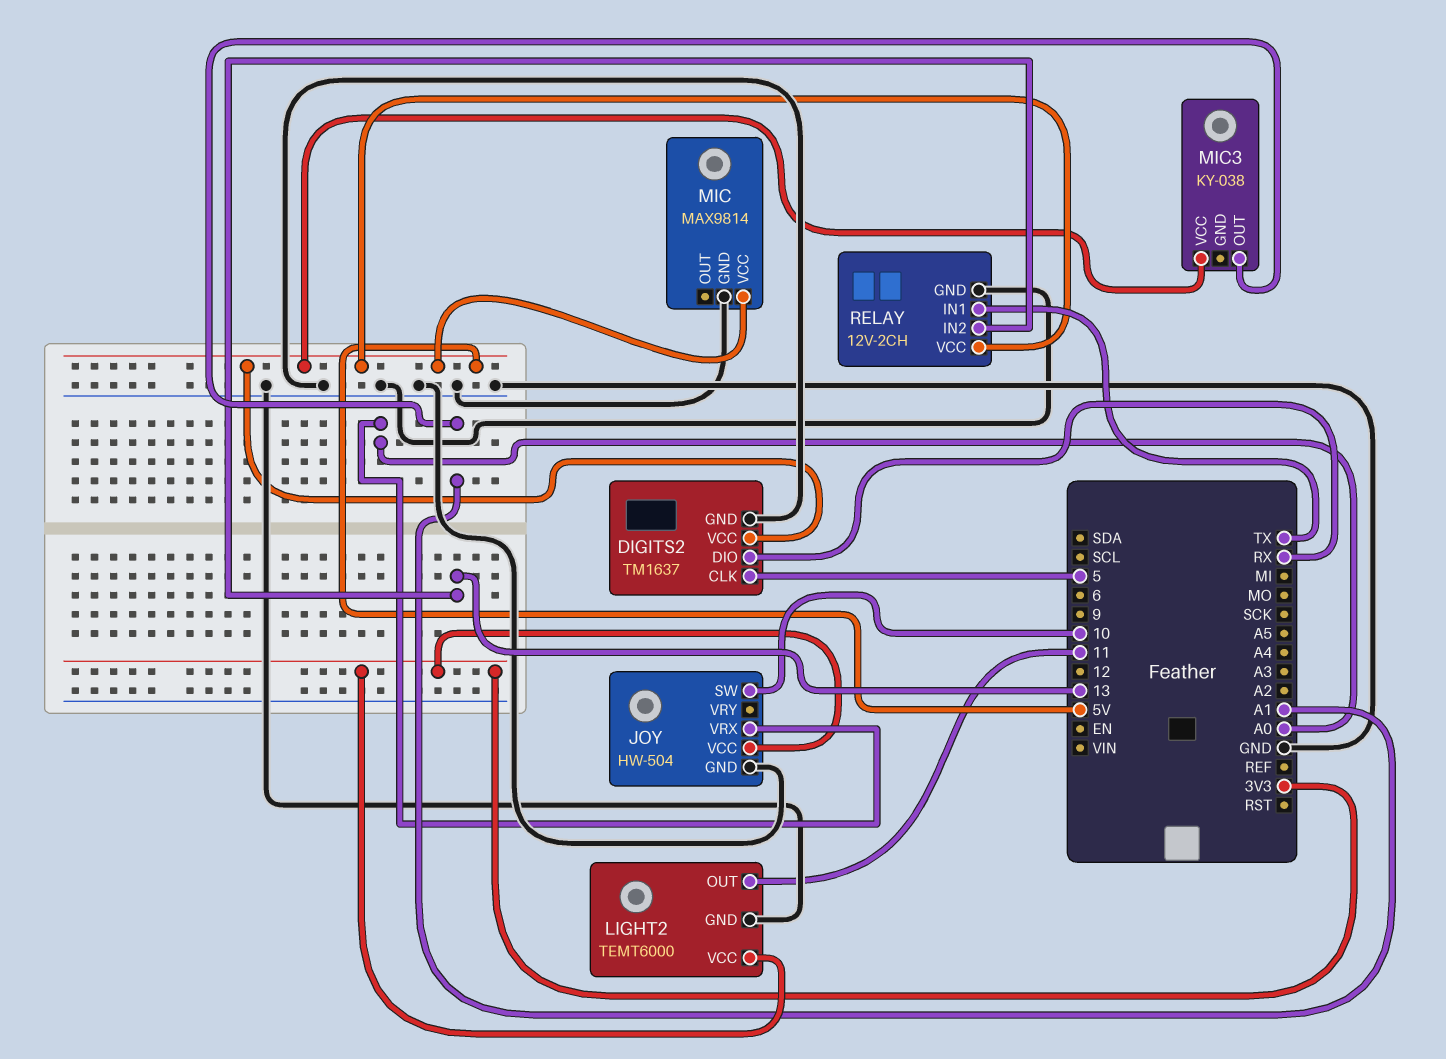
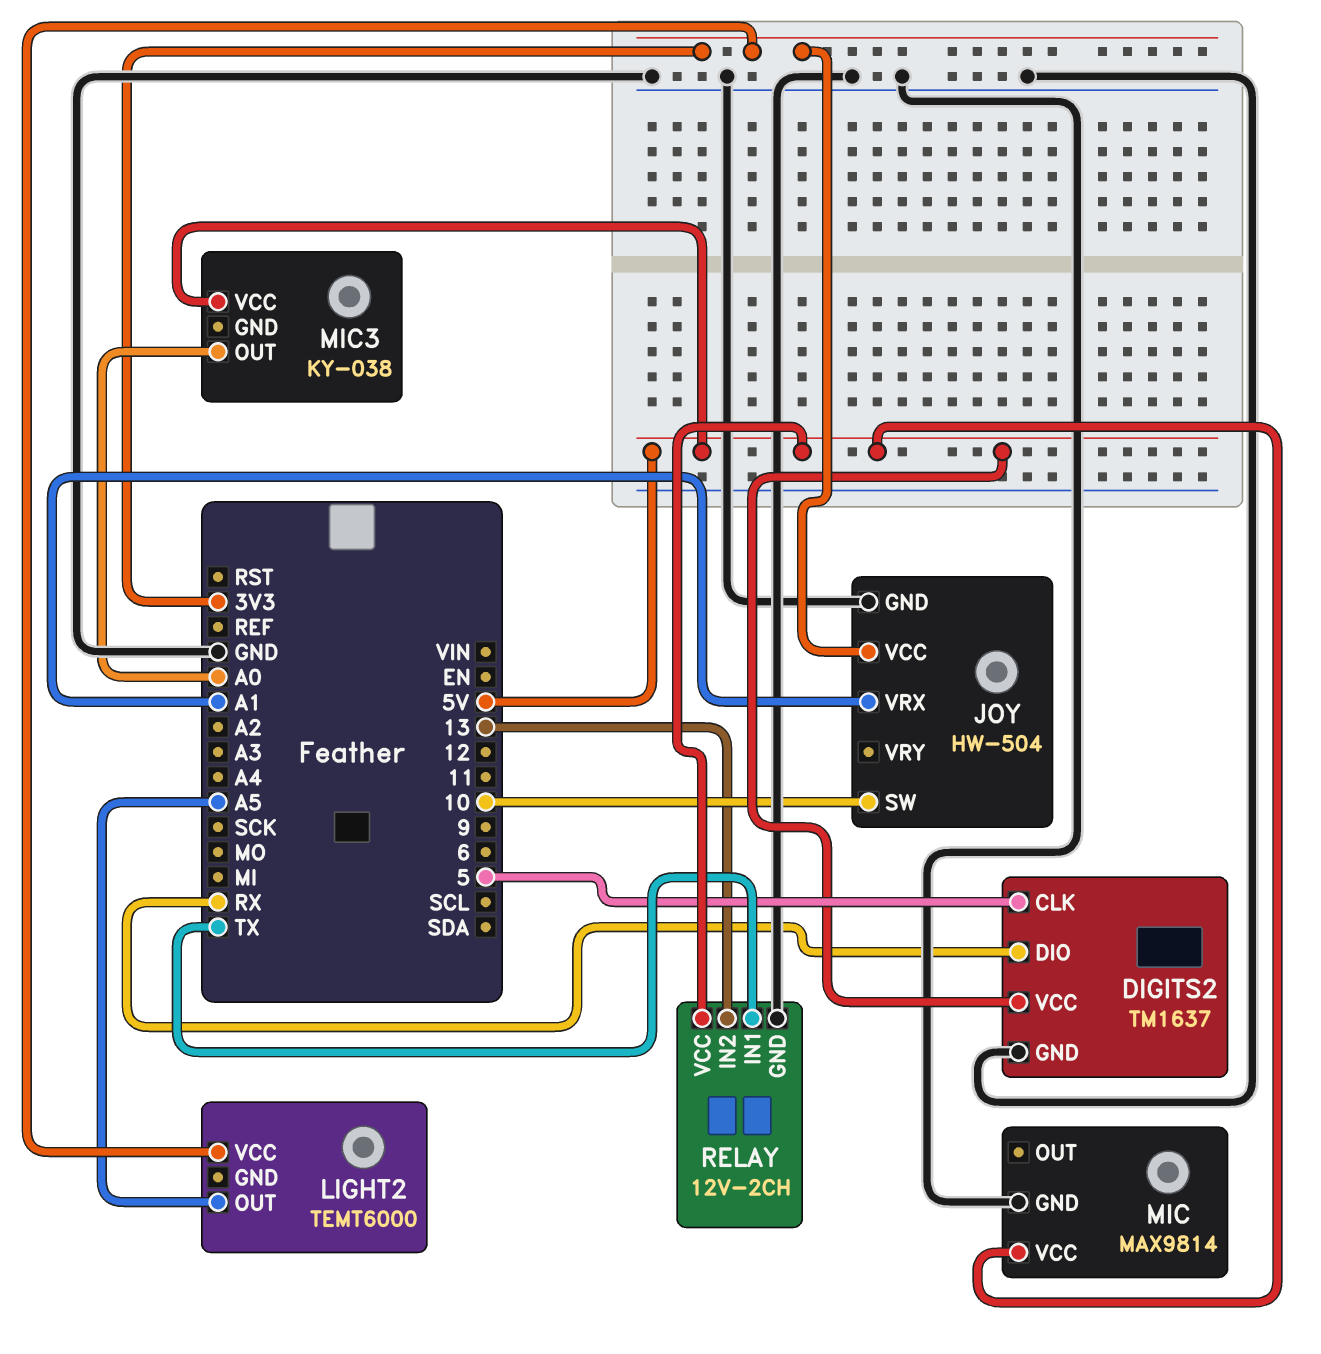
JOY pin VRX: A0 -> A1
LIGHT2 pin GND: GND -> none
LIGHT2 pin OUT: 11 -> A5
MIC3 pin OUT: A1 -> A0

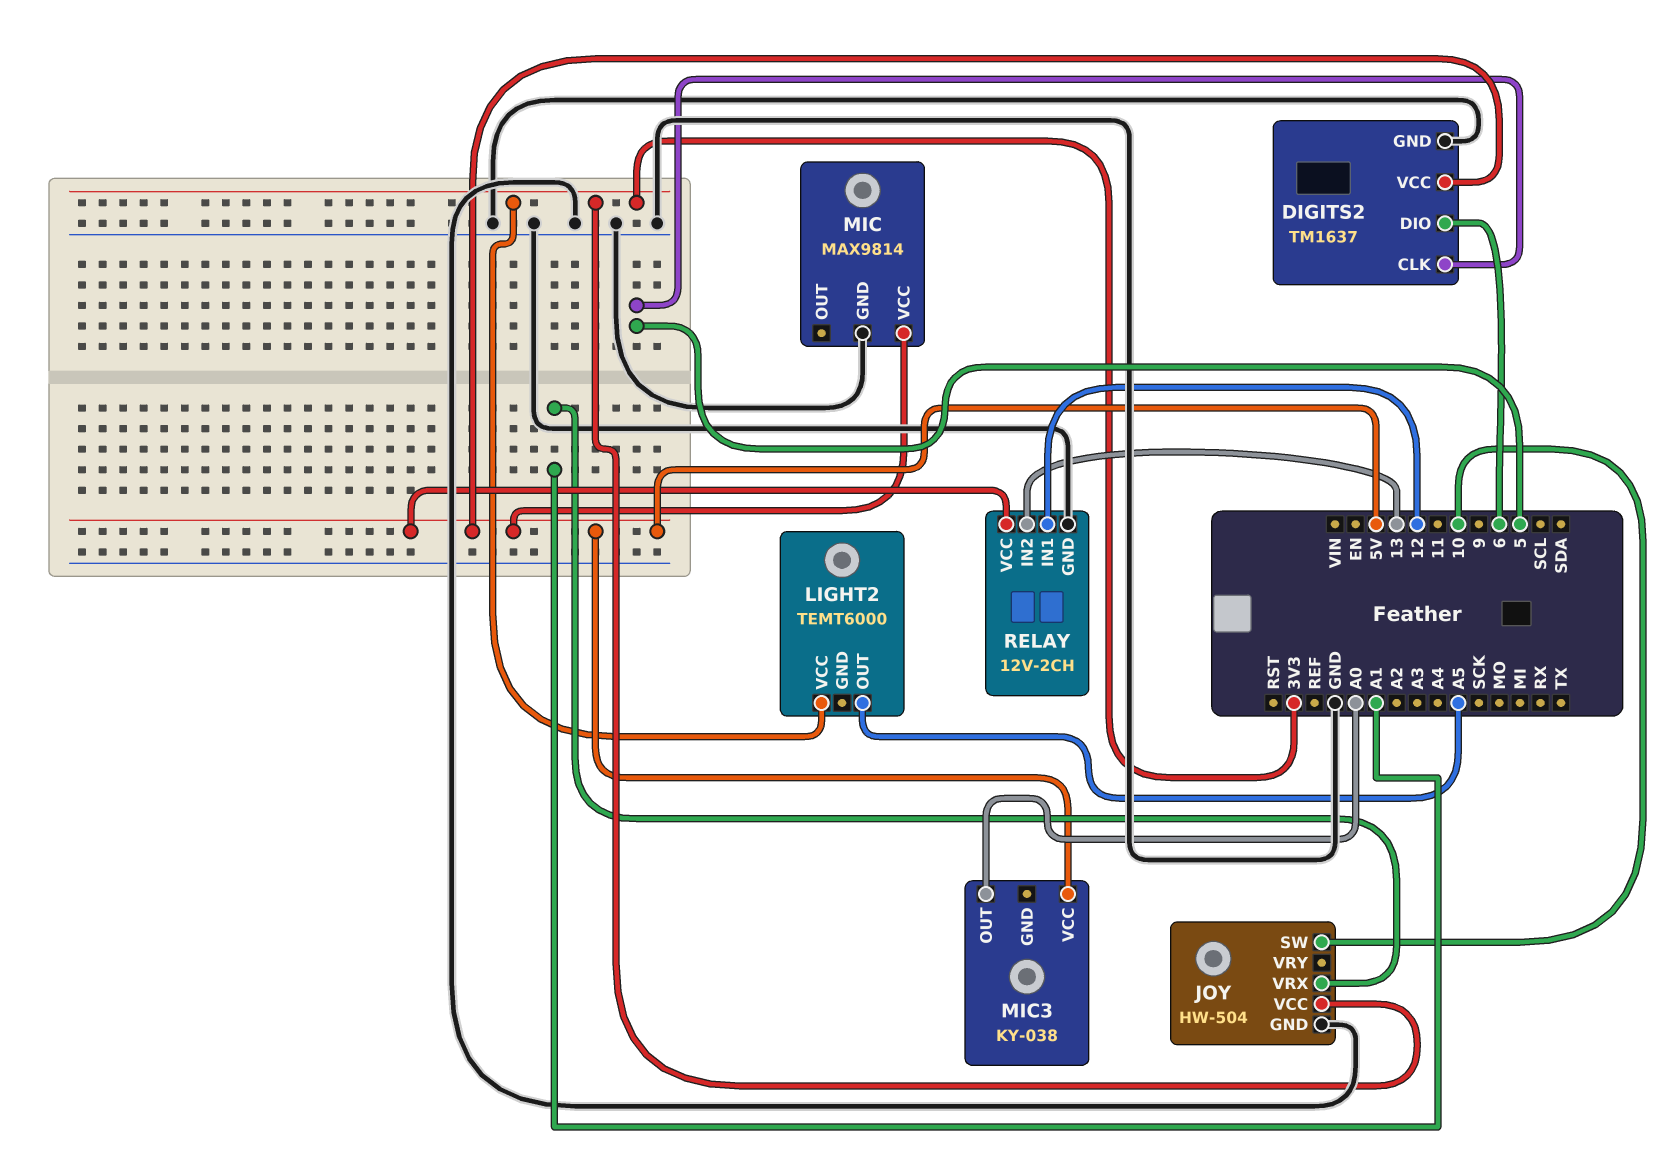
DIGITS2 pin DIO: RX -> 6
RELAY pin IN1: TX -> 12

